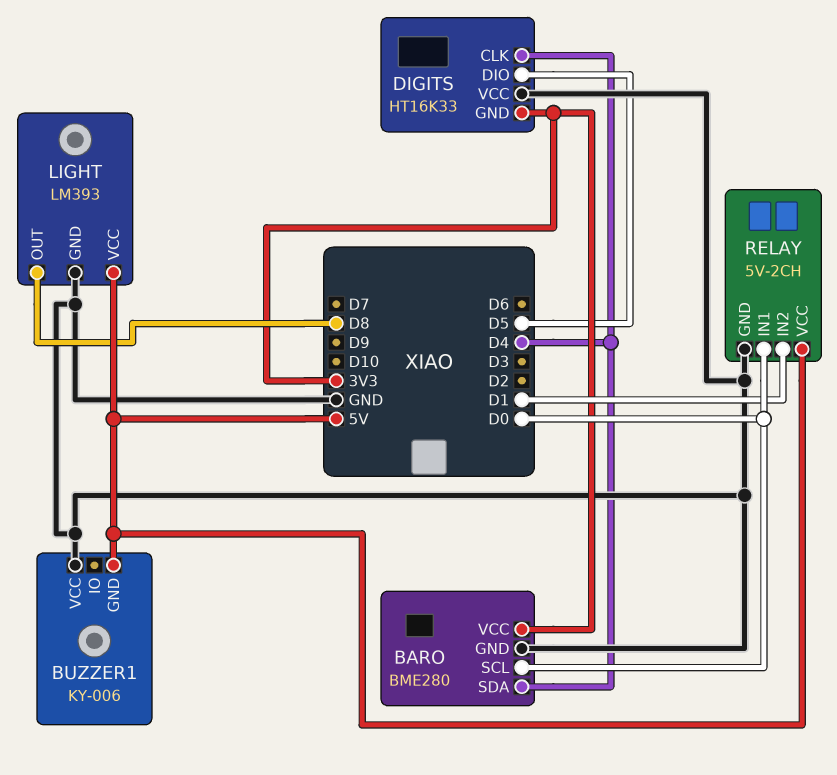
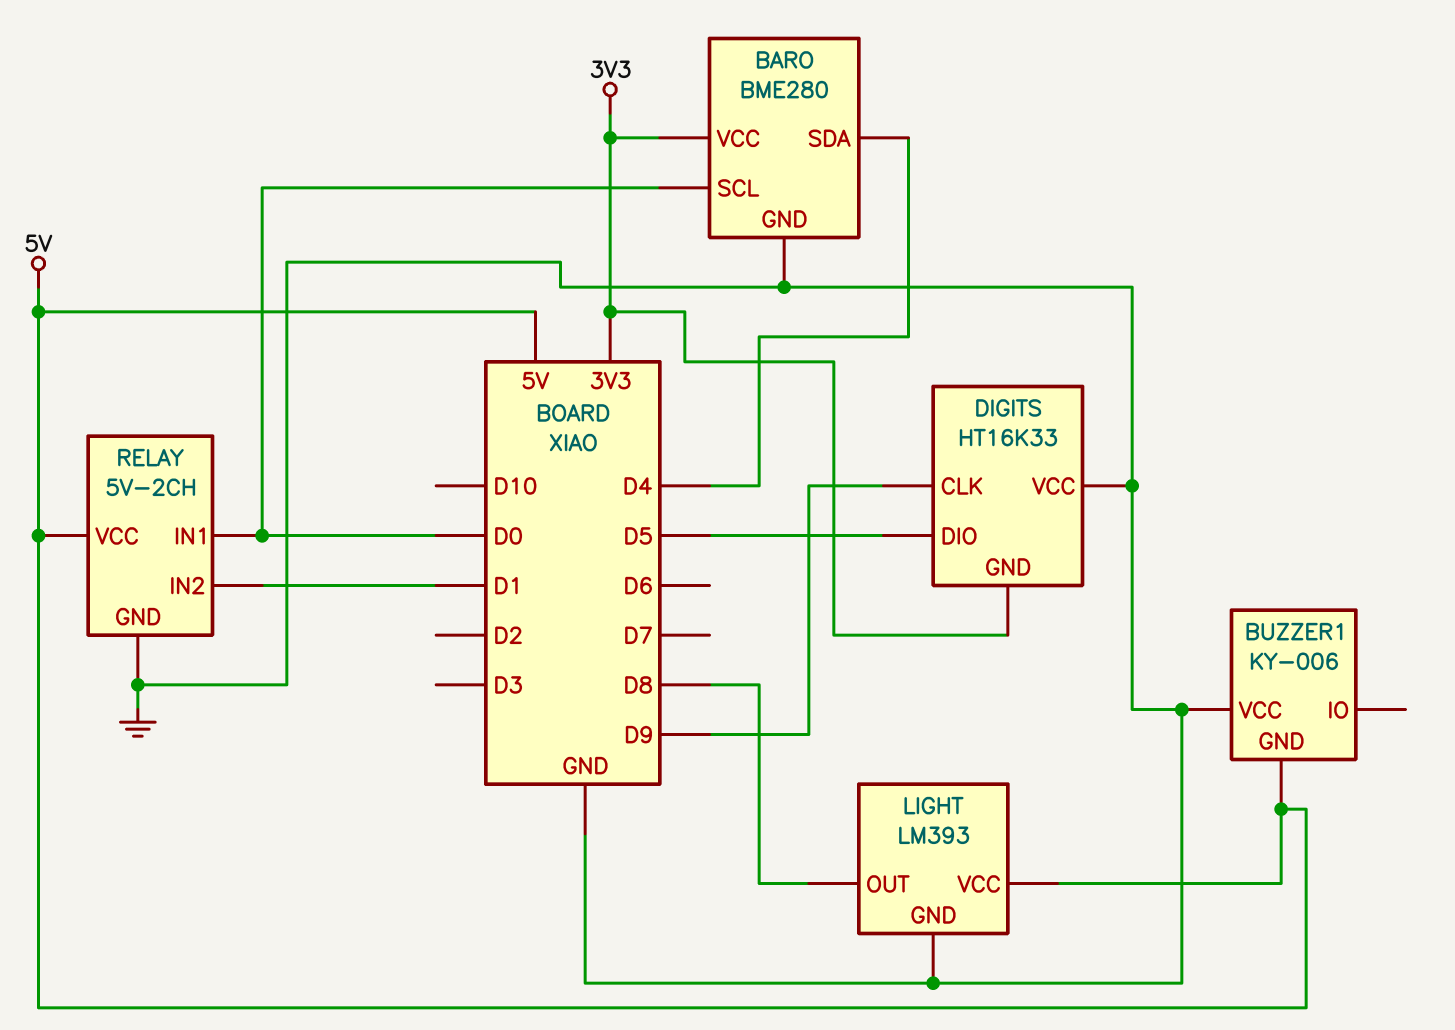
DIGITS pin CLK: D4 -> D9

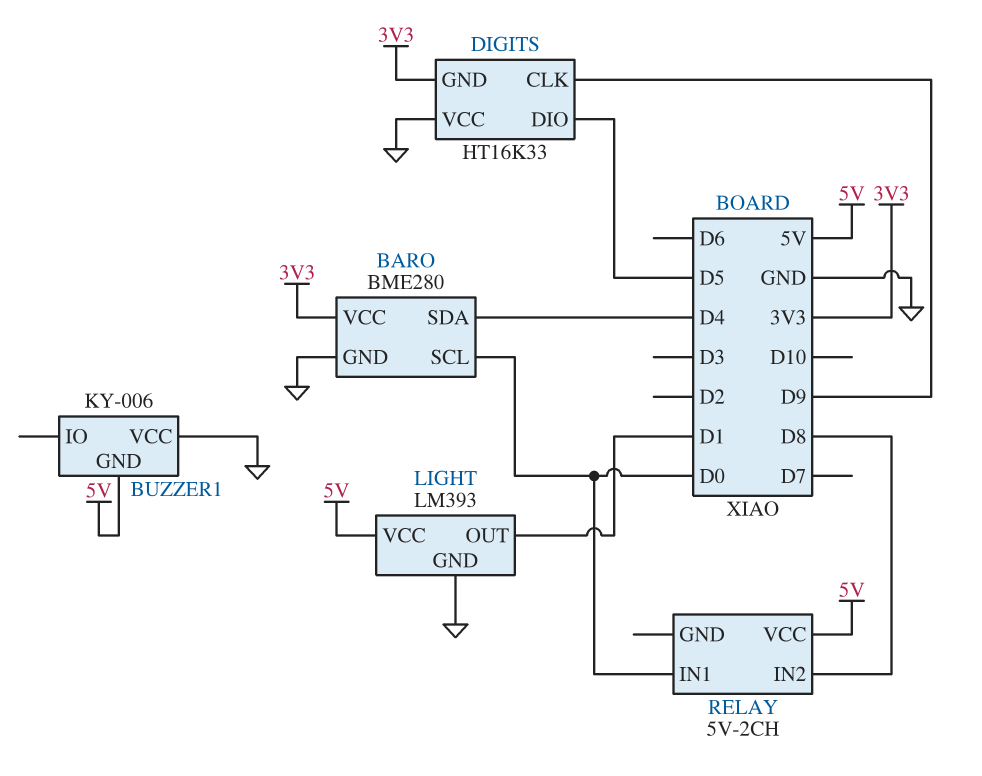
LIGHT pin OUT: D8 -> D1
RELAY pin GND: GND -> none
RELAY pin IN2: D1 -> D8

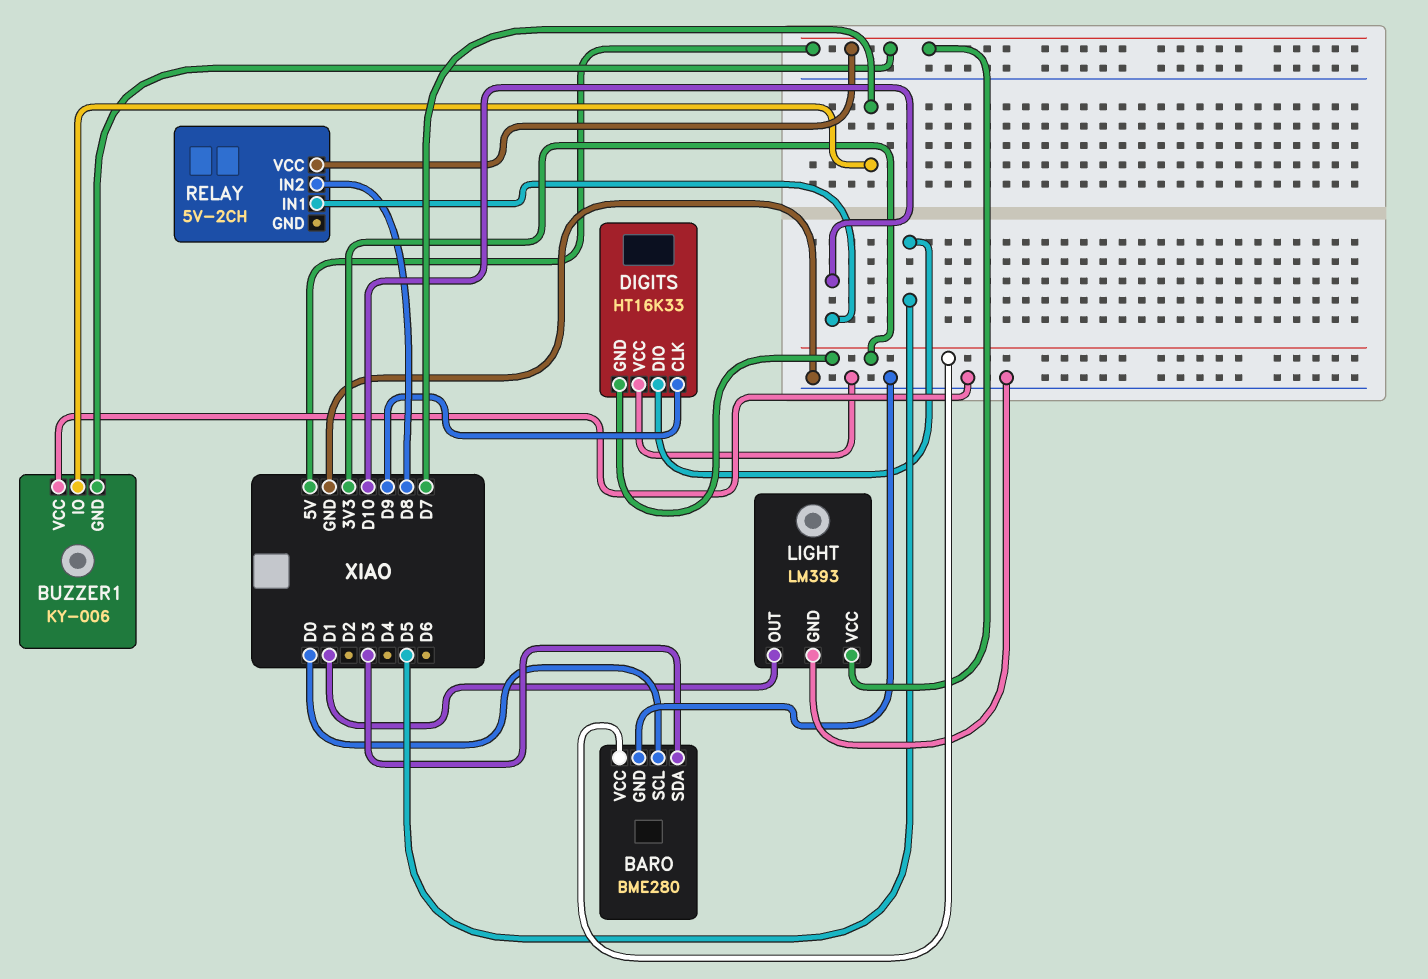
BARO pin SDA: D4 -> D3
BUZZER1 pin IO: none -> D7
RELAY pin IN1: D0 -> D10

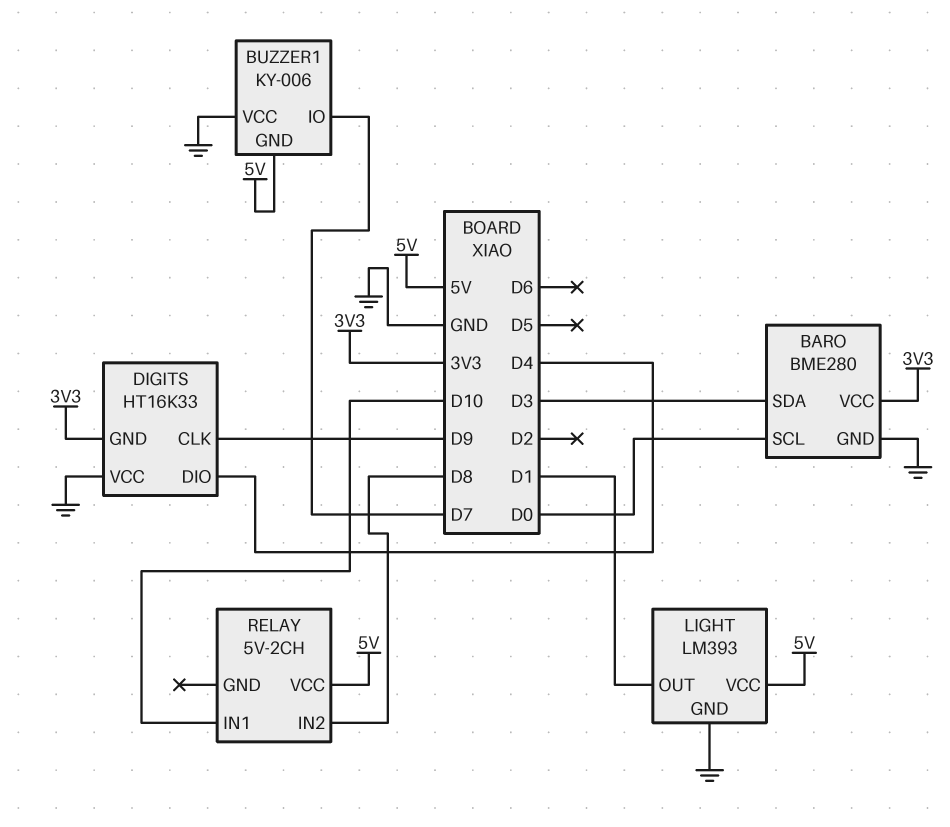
DIGITS pin DIO: D5 -> D4

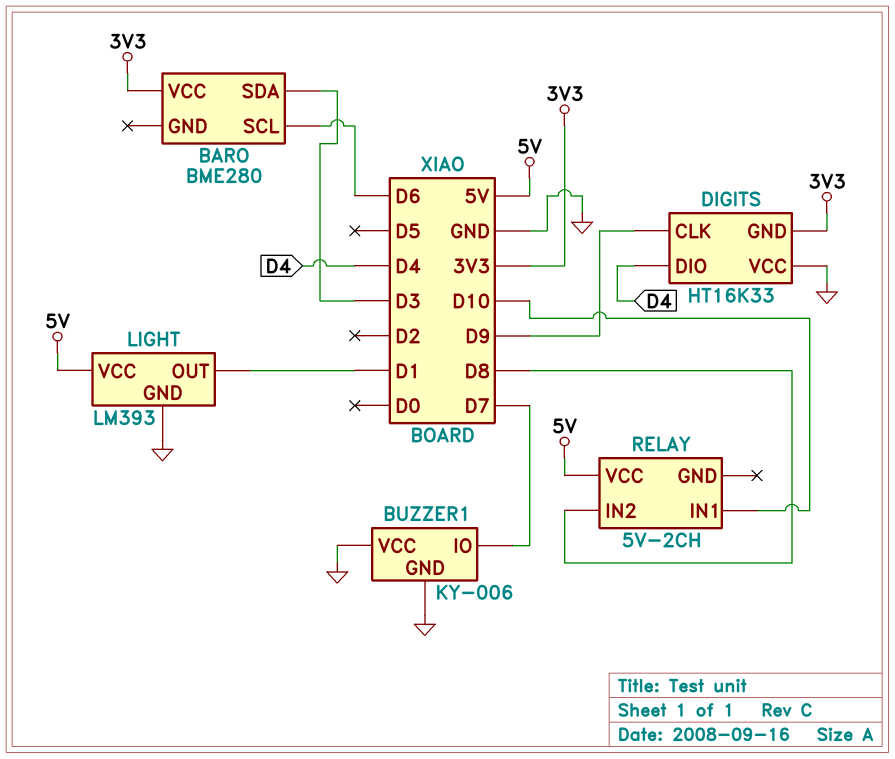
BARO pin GND: GND -> none
BARO pin SCL: D0 -> D6
BUZZER1 pin GND: 5V -> GND

